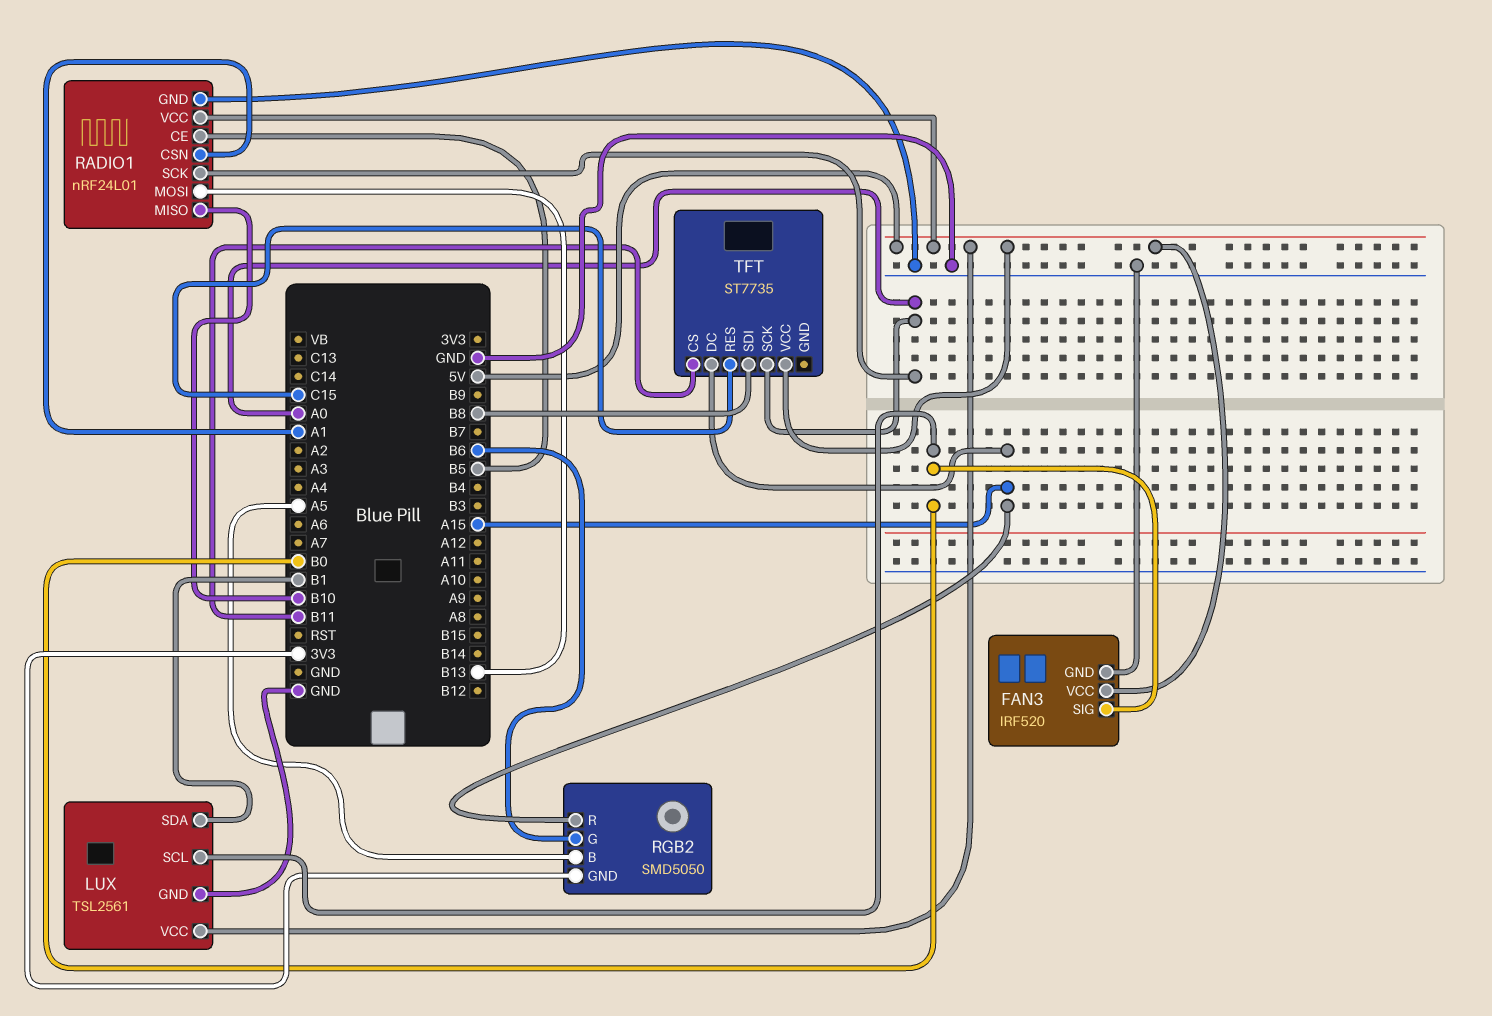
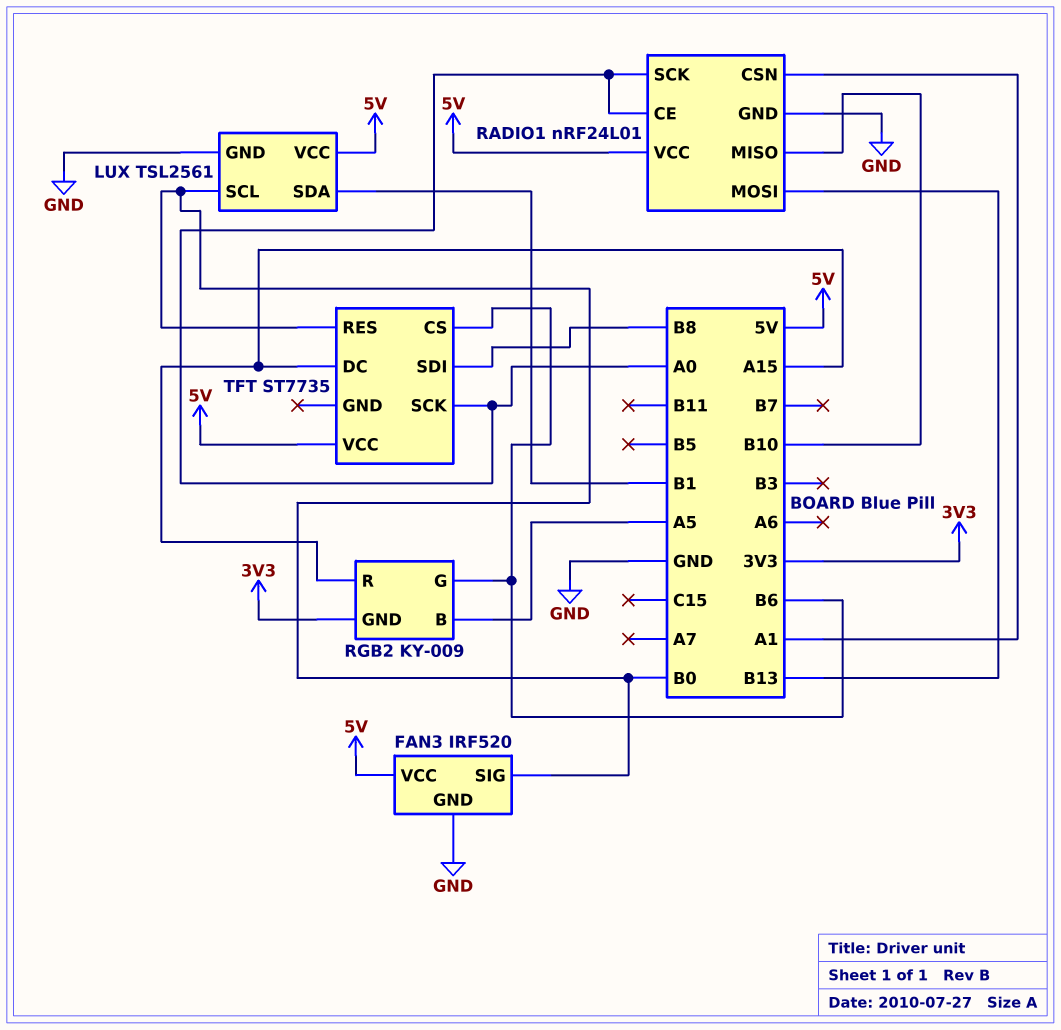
RADIO1 pin CE: B5 -> A0
RGB2: SMD5050 -> KY-009
TFT pin CS: B11 -> B6
TFT pin RES: C15 -> B0

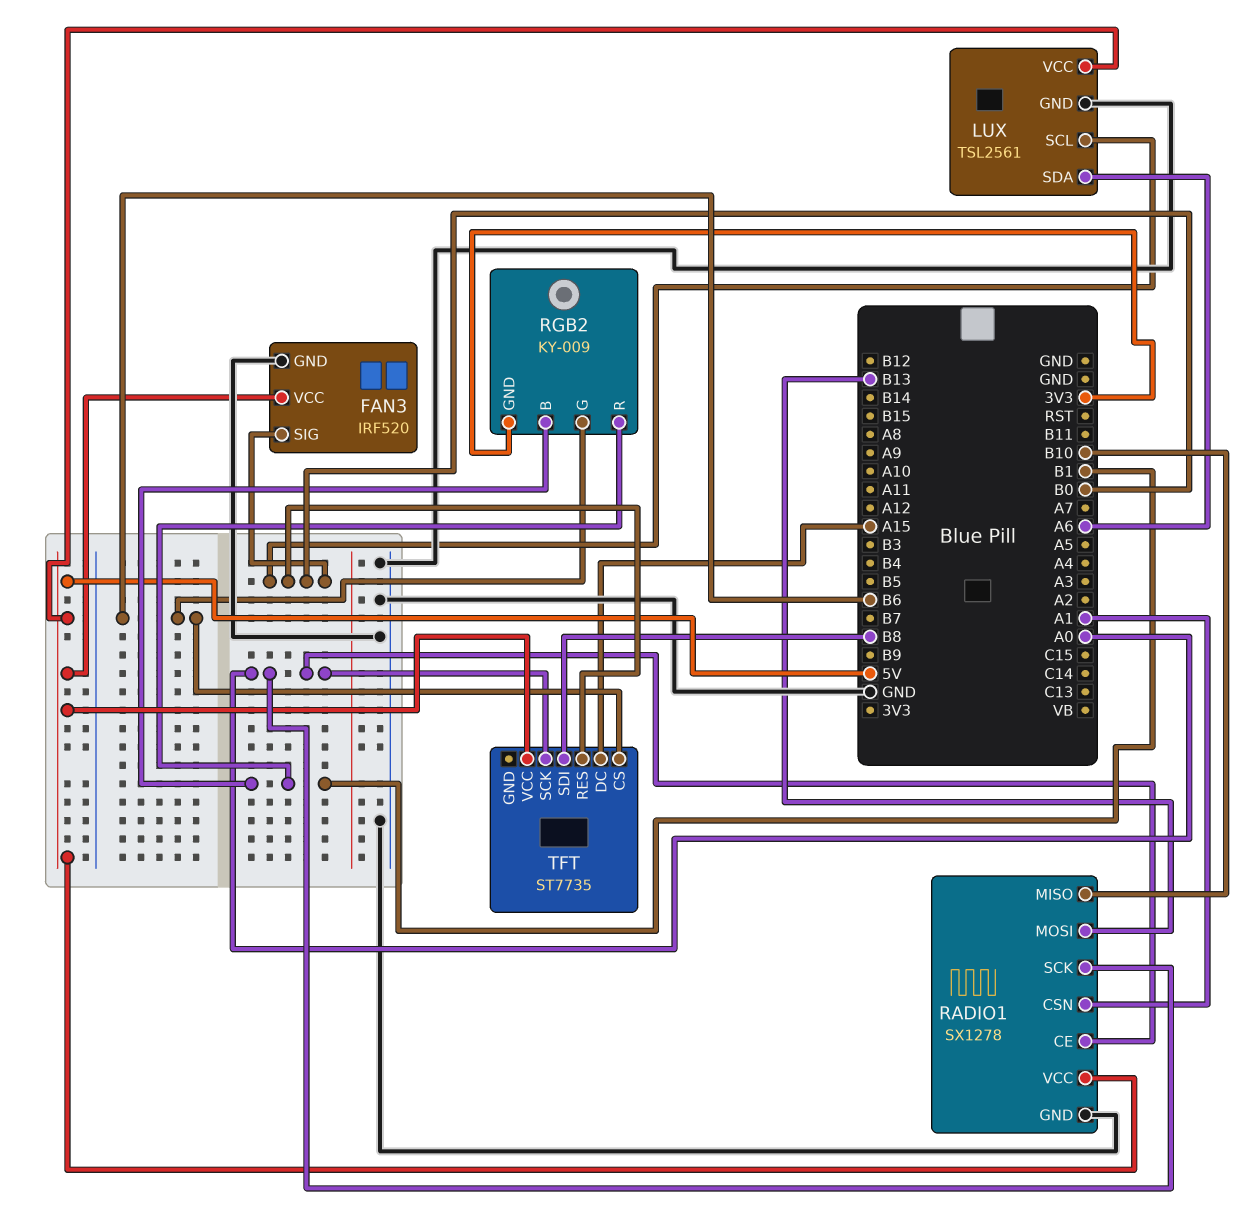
LUX pin SDA: B1 -> A6
RADIO1: nRF24L01 -> SX1278
RGB2 pin B: A5 -> B1
RGB2 pin R: A15 -> B1

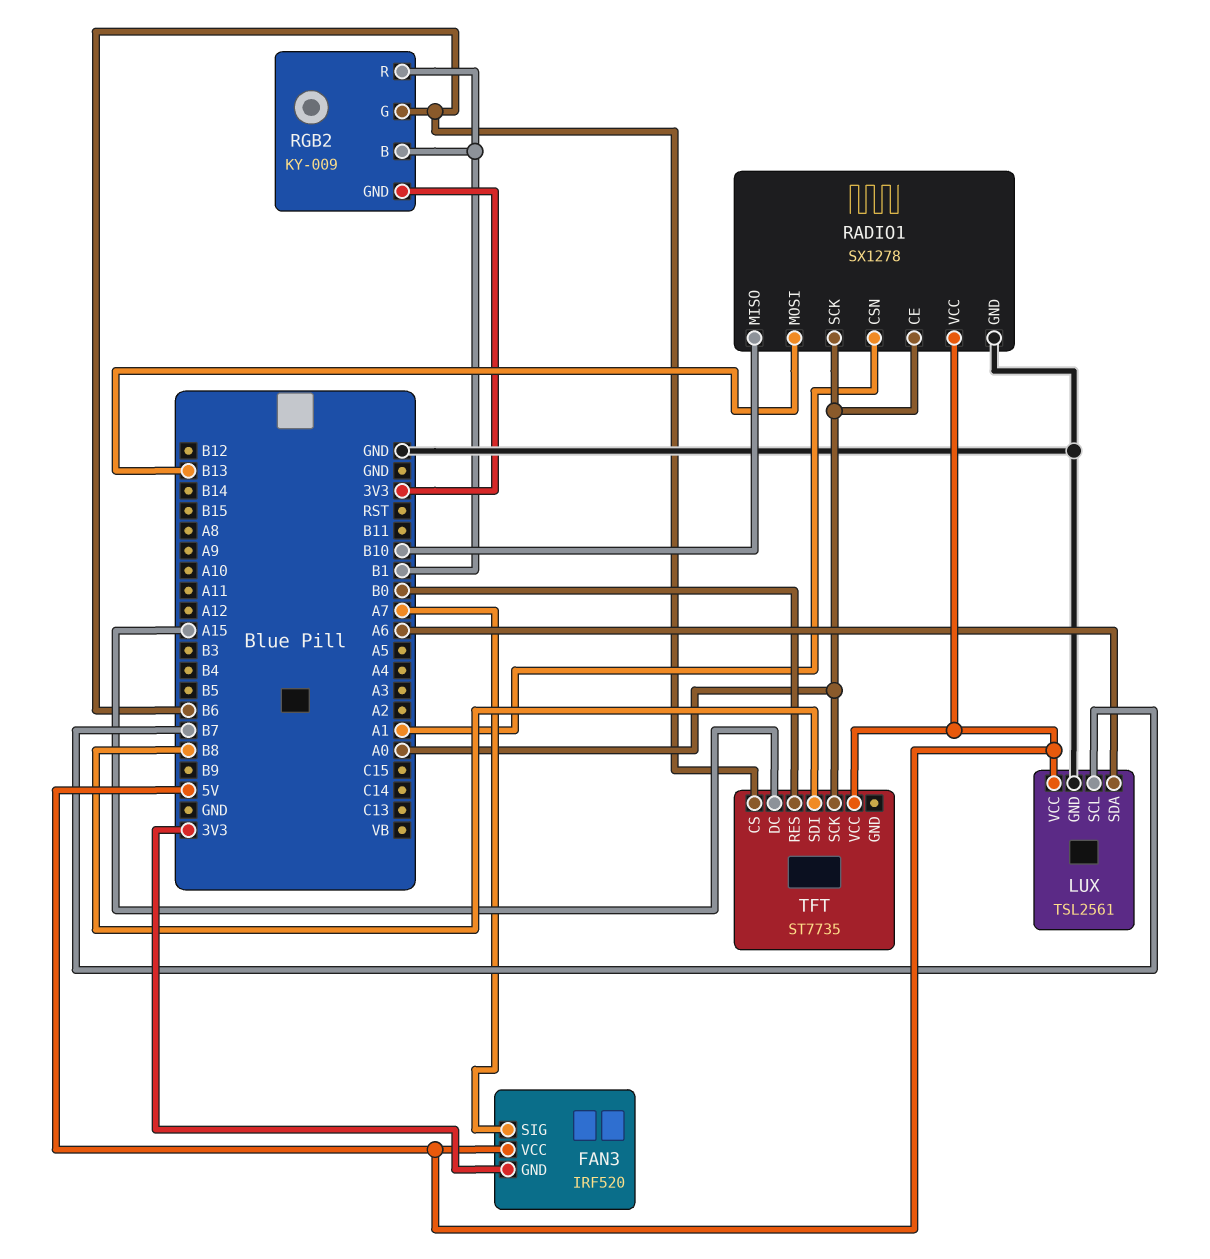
FAN3 pin GND: GND -> 3V3
FAN3 pin SIG: B0 -> A7
LUX pin SCL: B0 -> B7

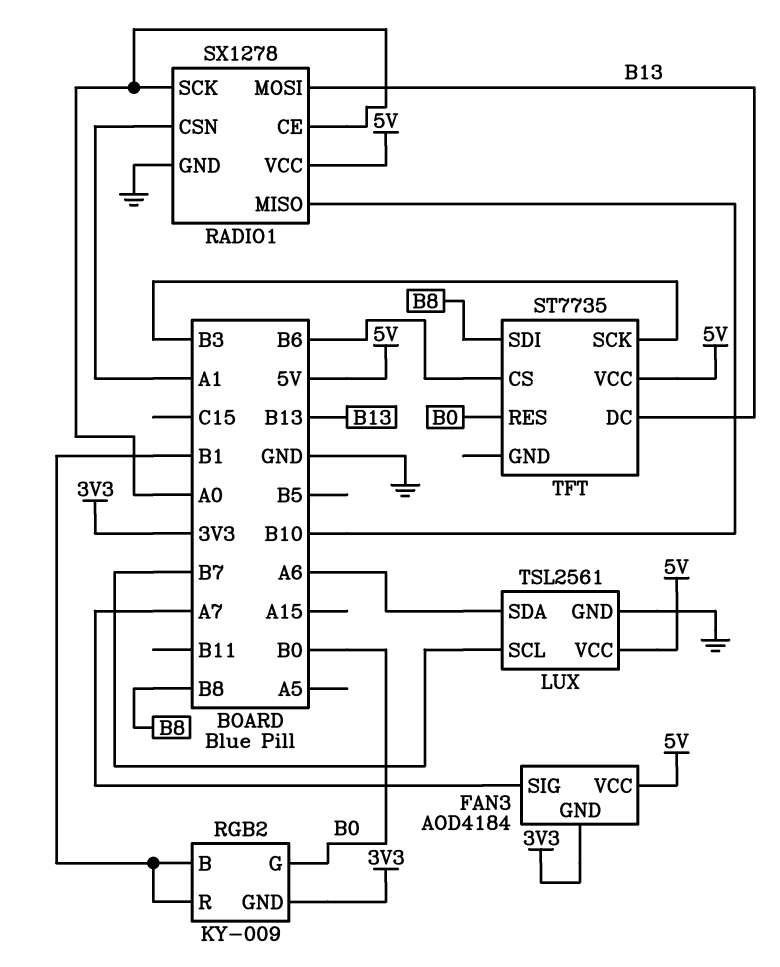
FAN3: IRF520 -> AOD4184
RGB2 pin G: B6 -> B0
TFT pin DC: A15 -> B13
TFT pin SCK: A0 -> B3

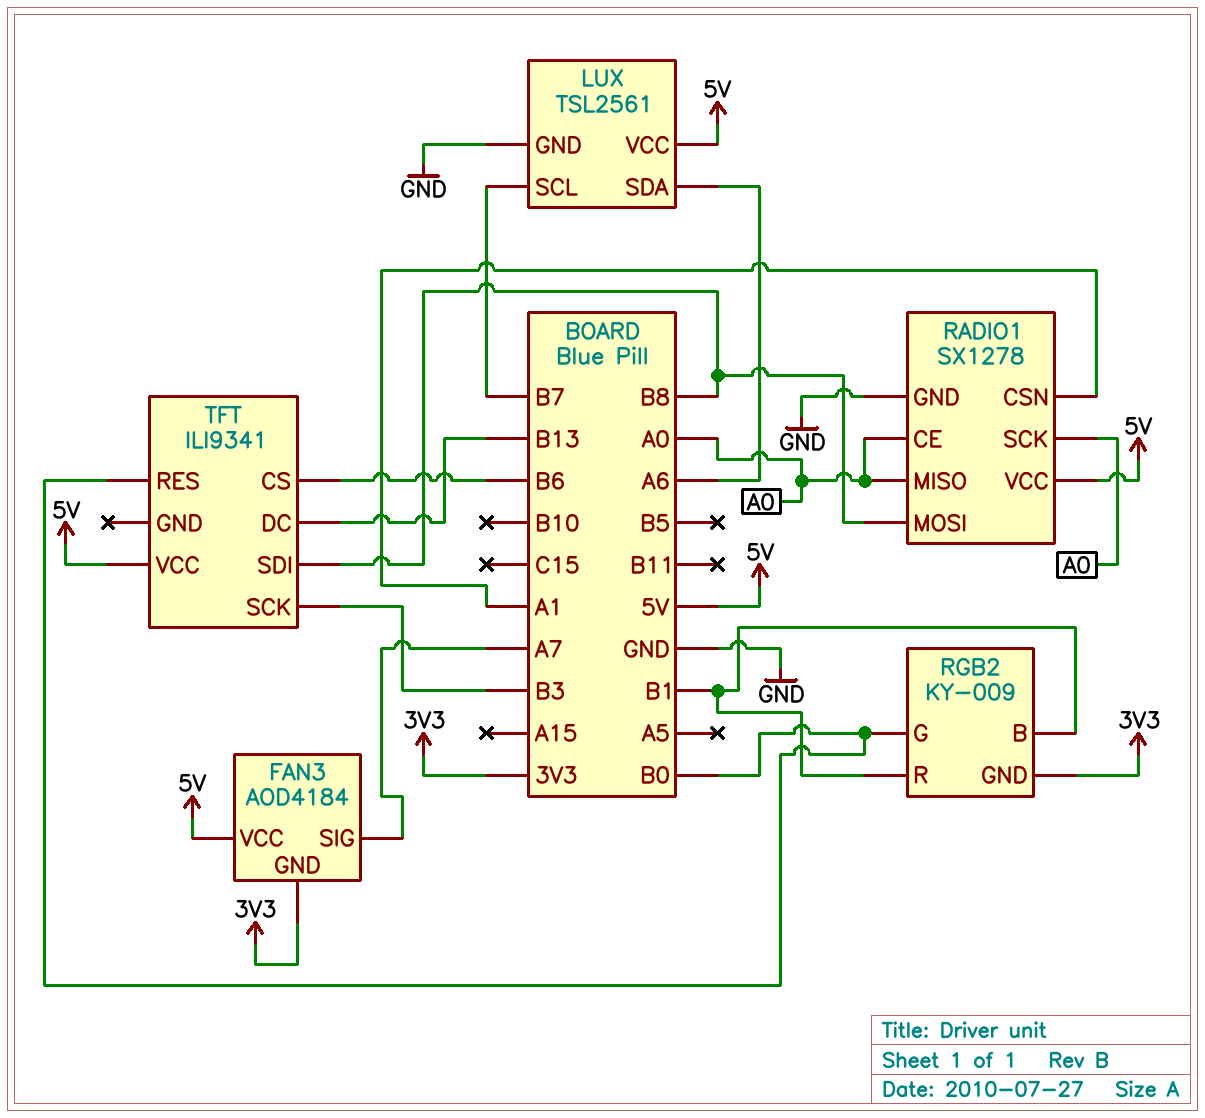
RADIO1 pin MISO: B10 -> A0
RADIO1 pin MOSI: B13 -> B8
TFT: ST7735 -> ILI9341

